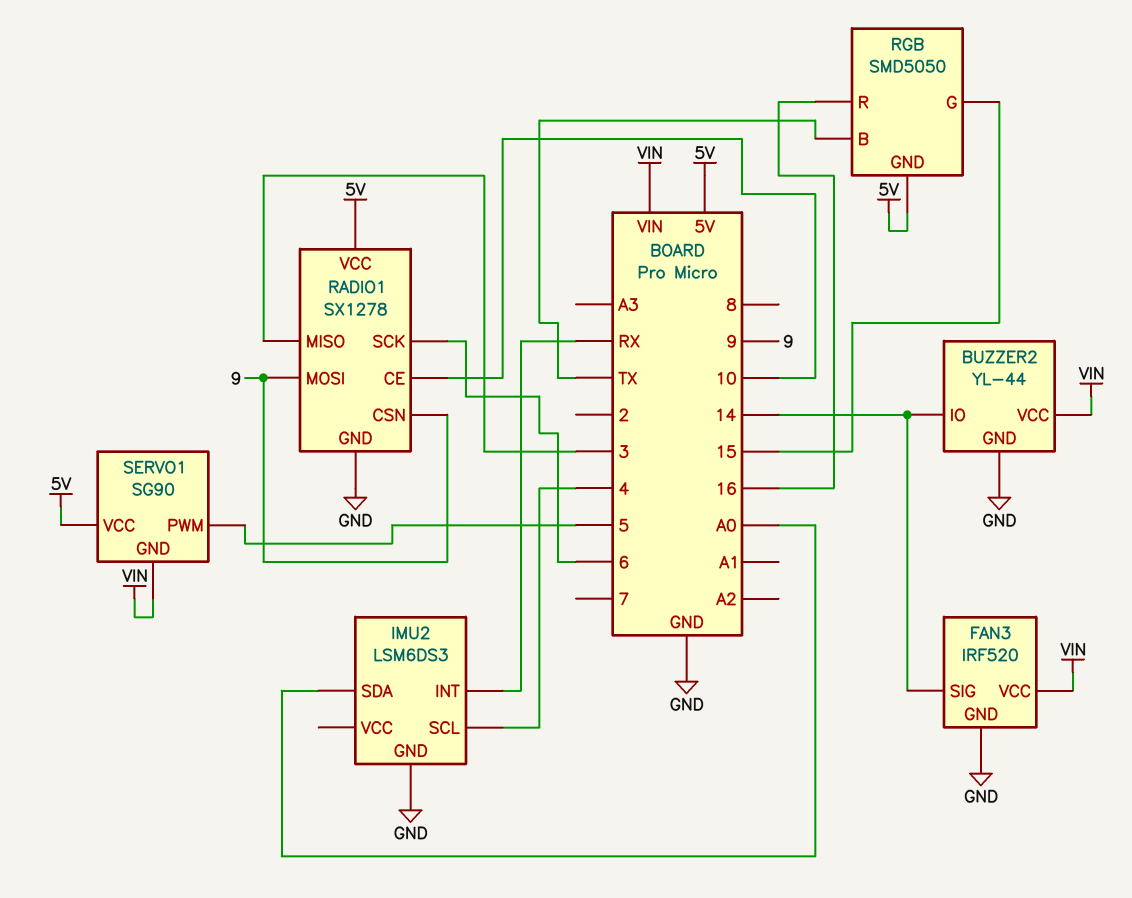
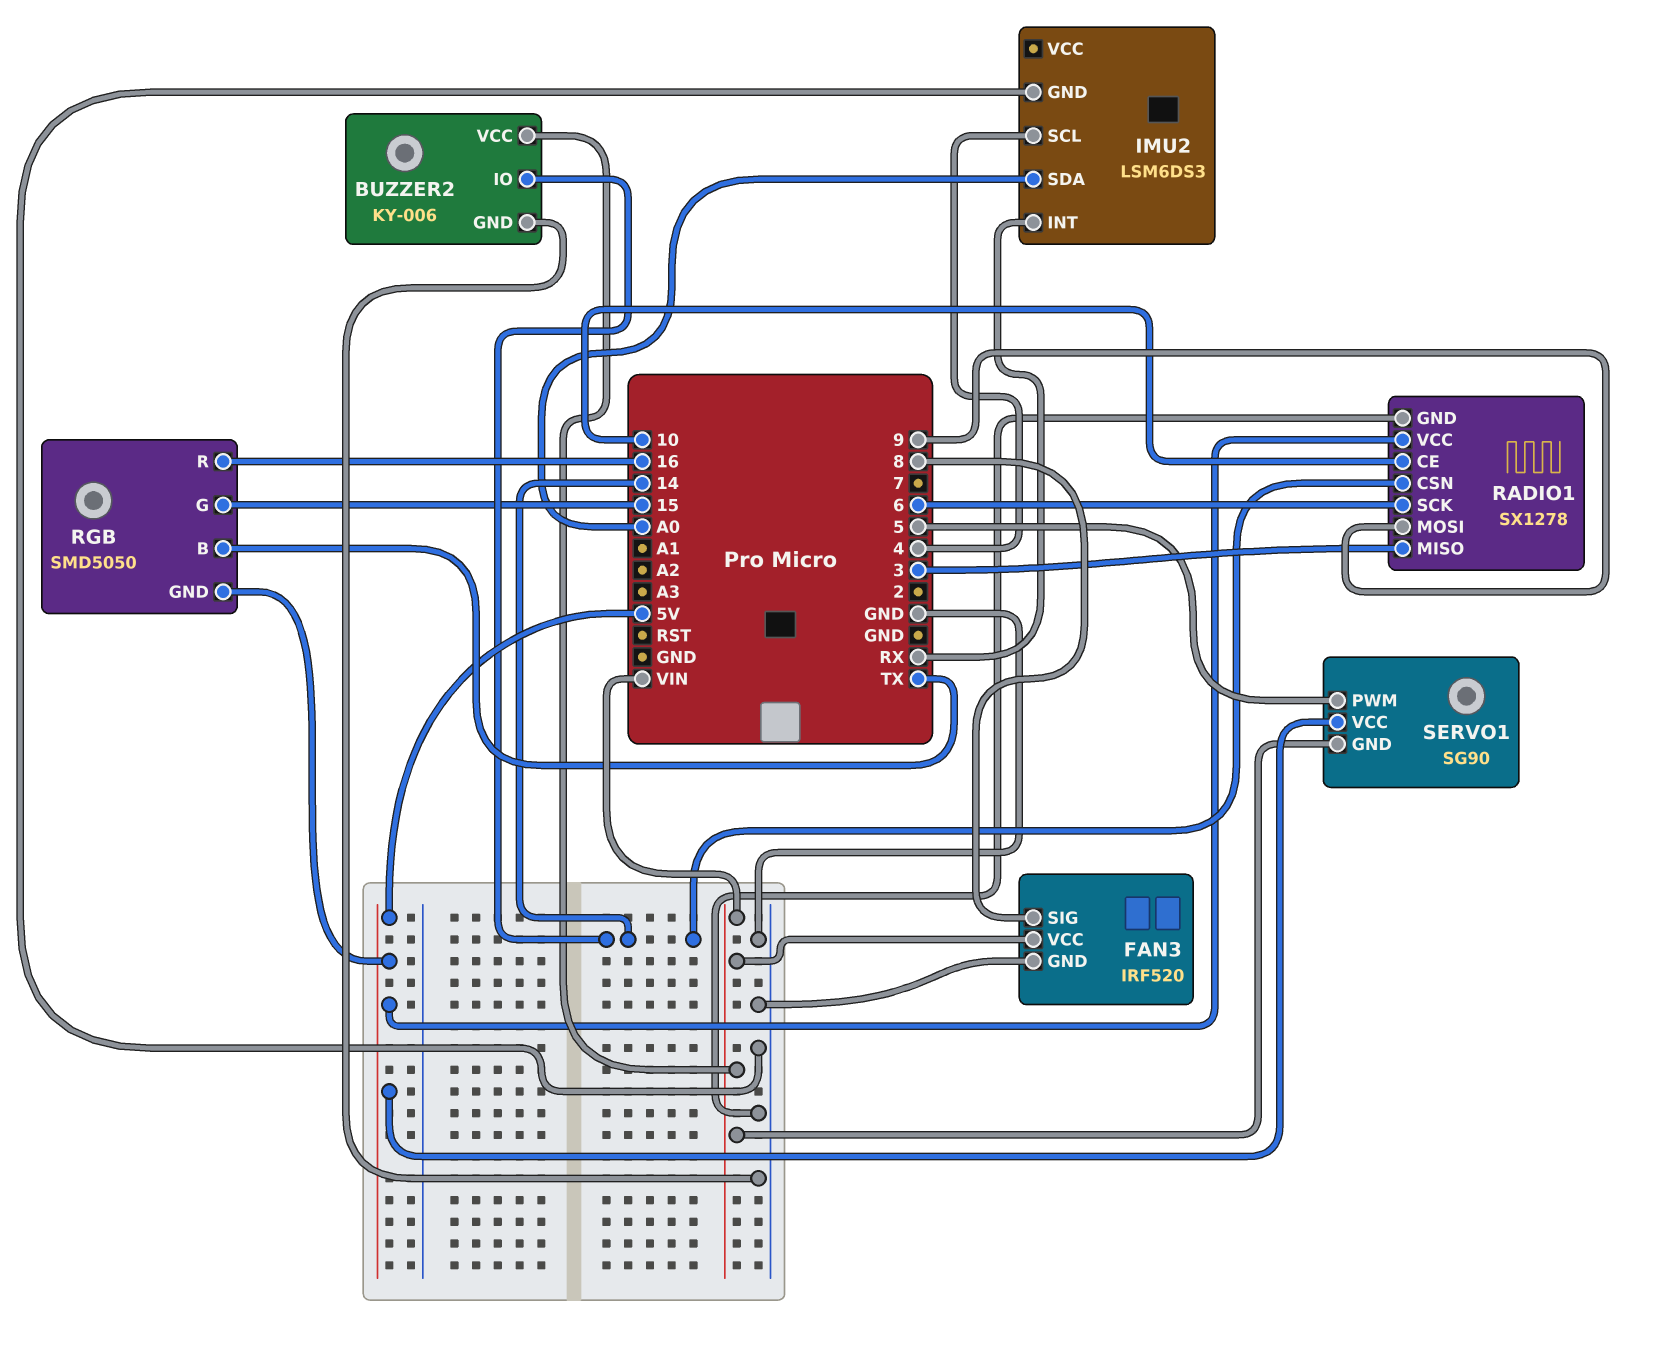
BUZZER2: YL-44 -> KY-006
FAN3 pin SIG: 14 -> 8
RADIO1 pin CSN: 9 -> 14

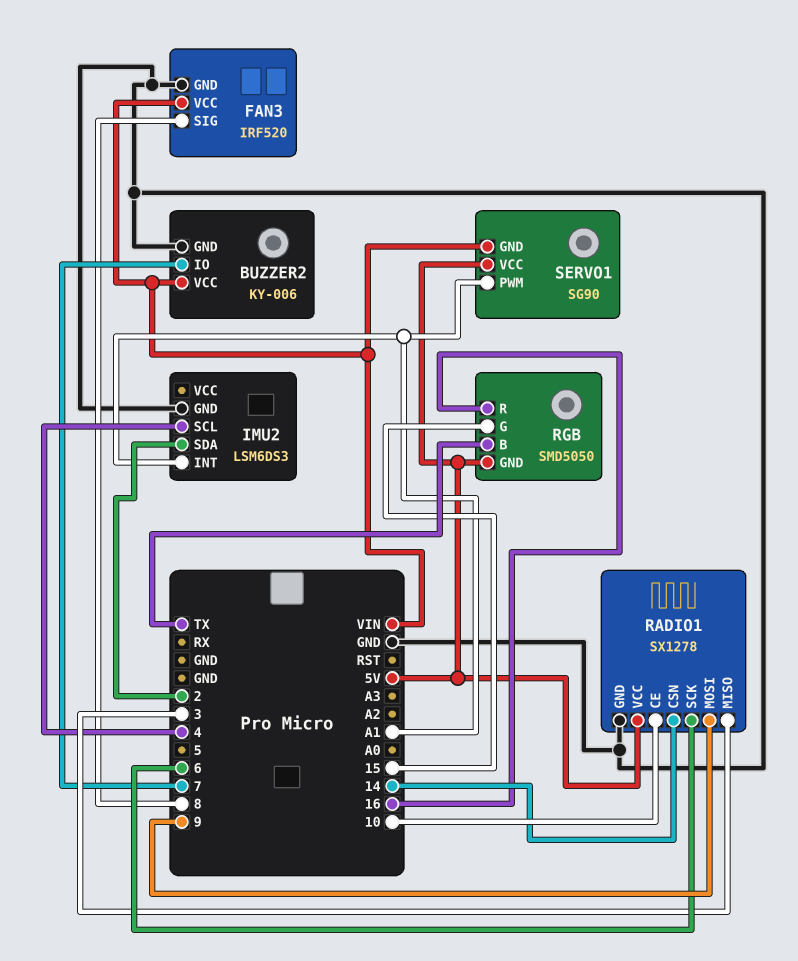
BUZZER2 pin IO: 14 -> 7
IMU2 pin INT: RX -> A1
IMU2 pin SDA: A0 -> 2
SERVO1 pin PWM: 5 -> A1

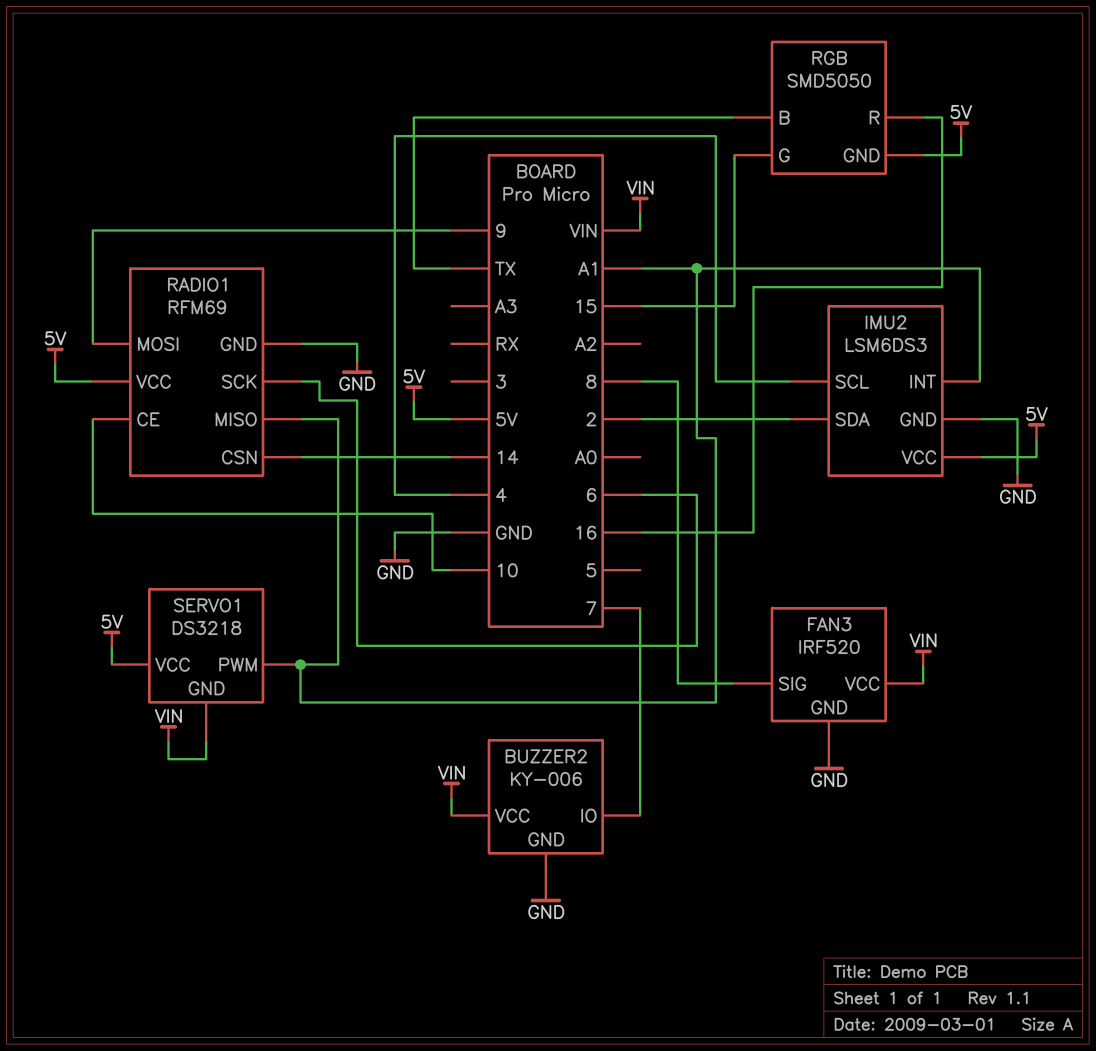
IMU2 pin VCC: none -> 5V
RADIO1: SX1278 -> RFM69
RADIO1 pin MISO: 3 -> A1
SERVO1: SG90 -> DS3218

